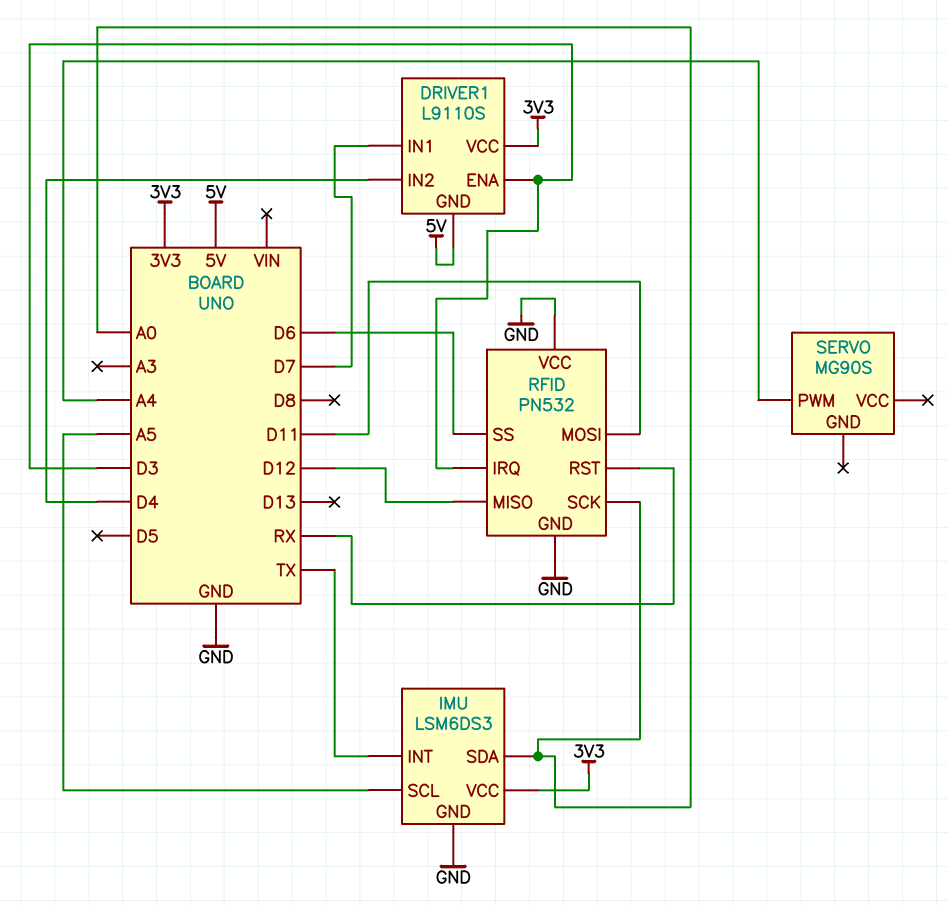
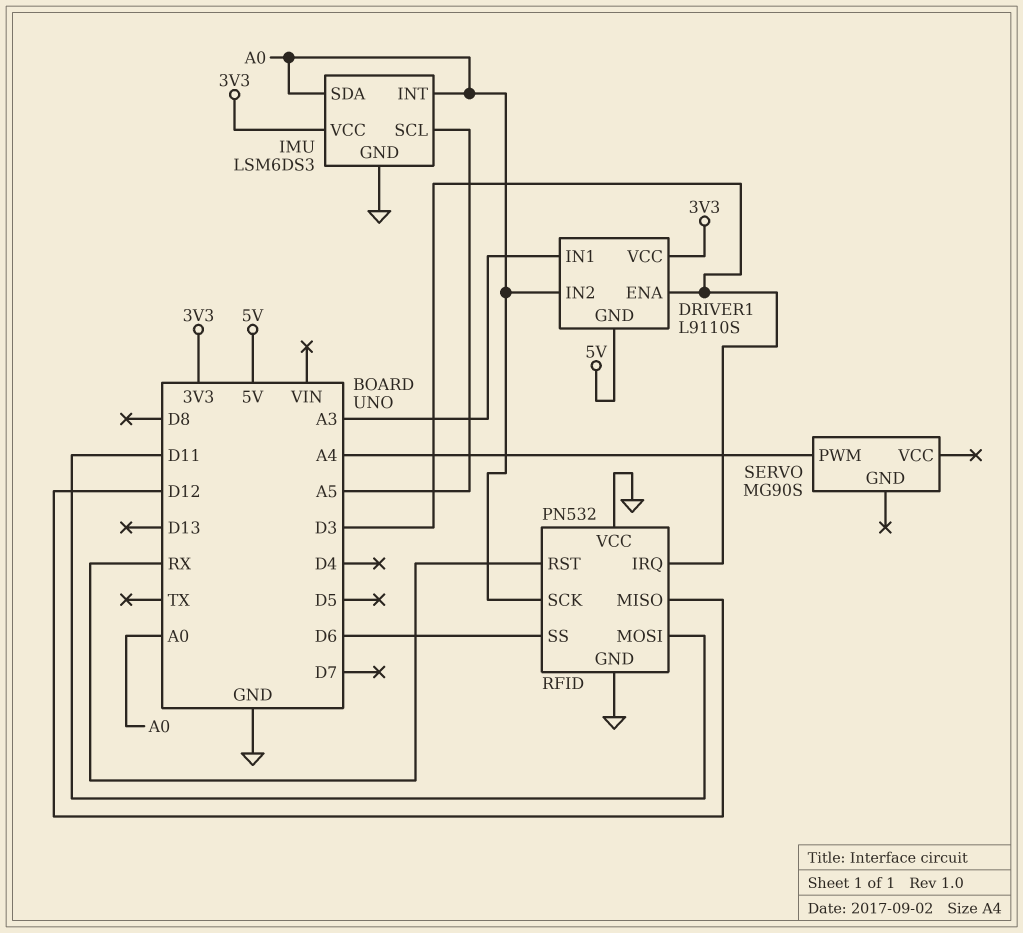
DRIVER1 pin IN1: D7 -> A3
DRIVER1 pin IN2: D4 -> A0
IMU pin INT: TX -> A0

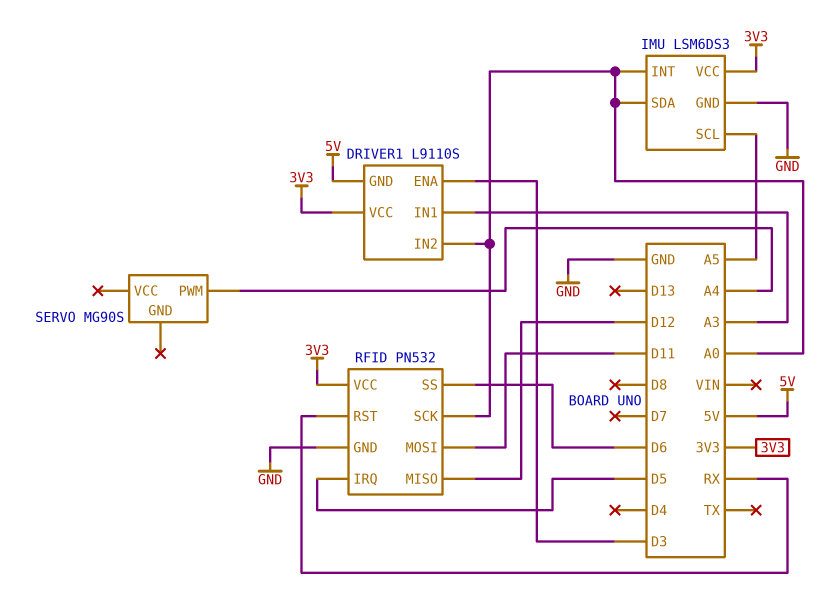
RFID pin IRQ: D3 -> D5
RFID pin VCC: GND -> 3V3

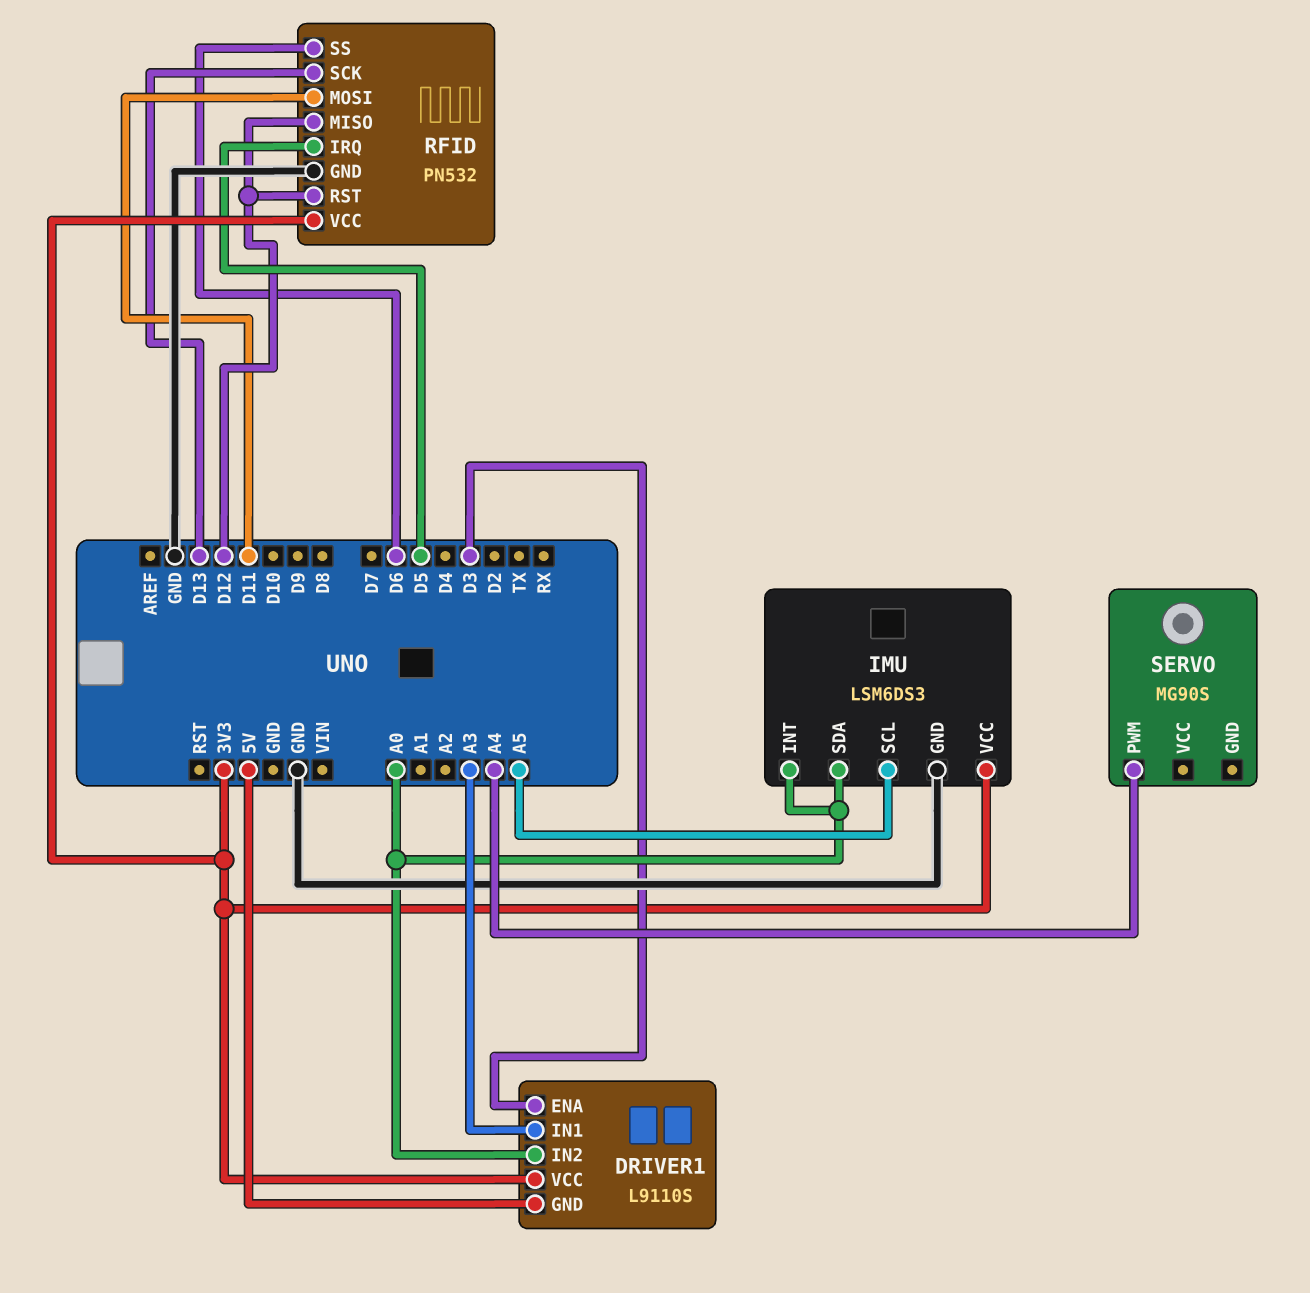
RFID pin RST: RX -> D12
RFID pin SCK: A0 -> D13

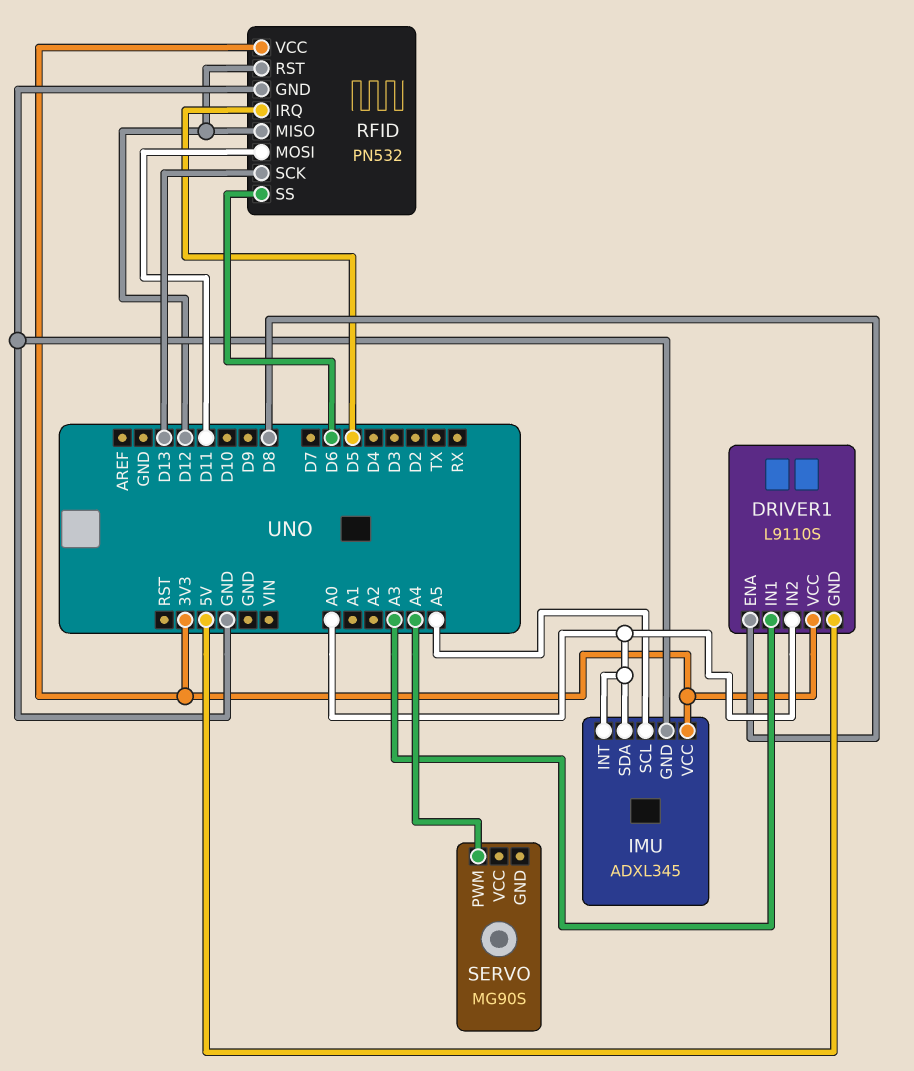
DRIVER1 pin ENA: D3 -> D8
IMU: LSM6DS3 -> ADXL345

